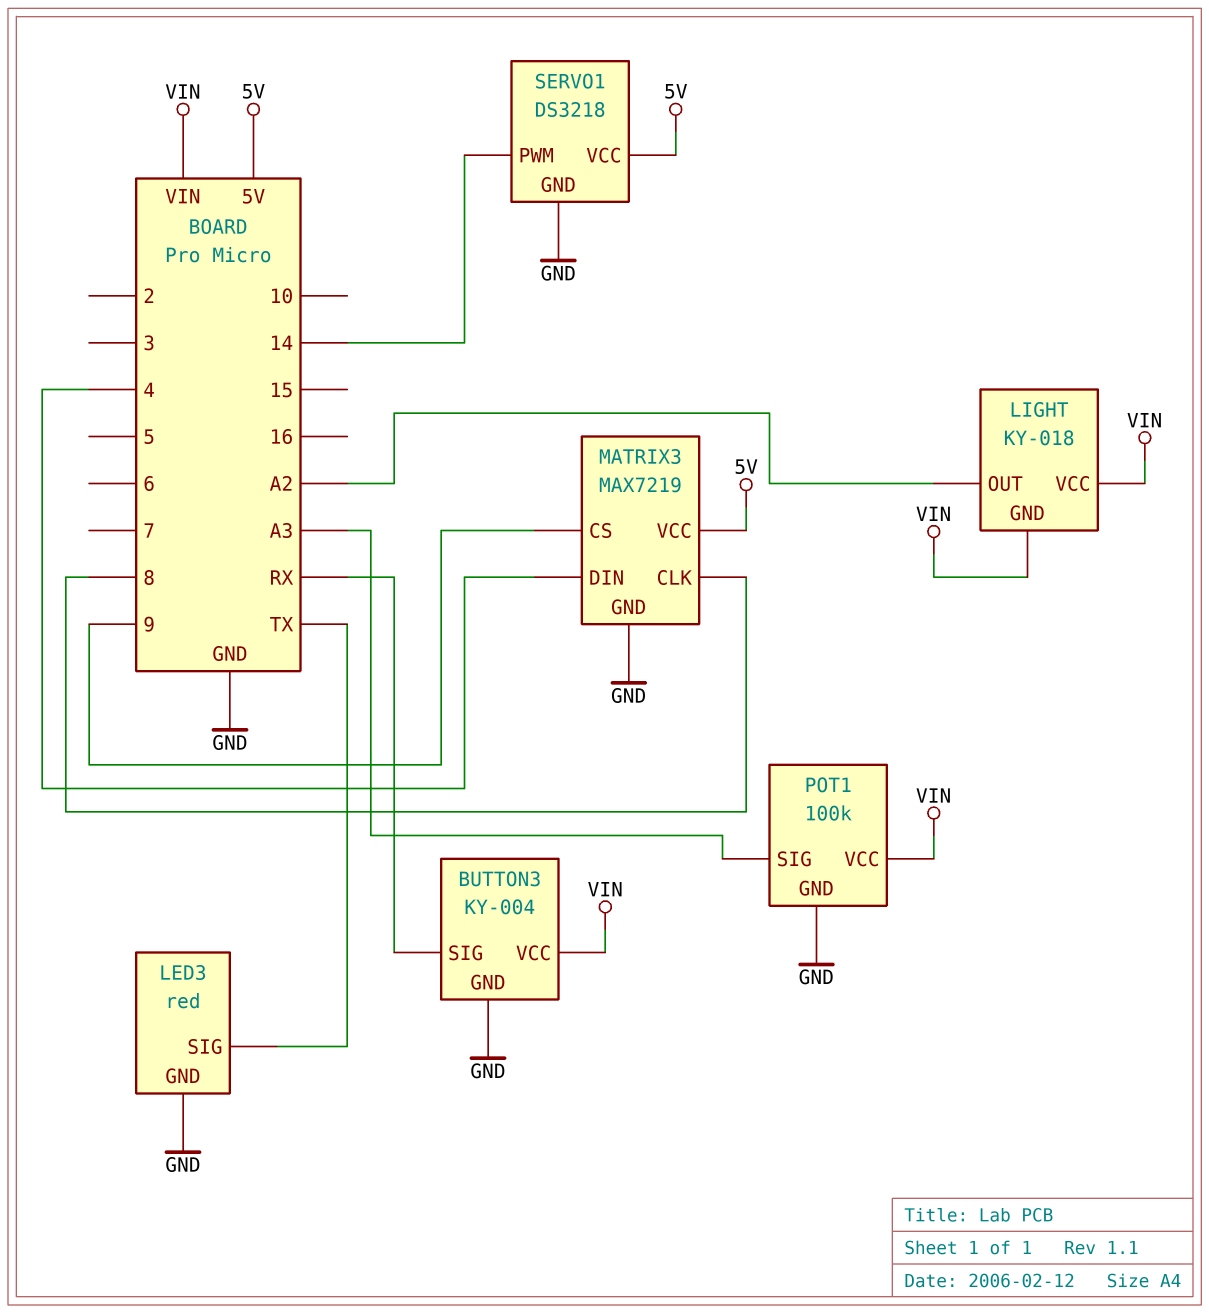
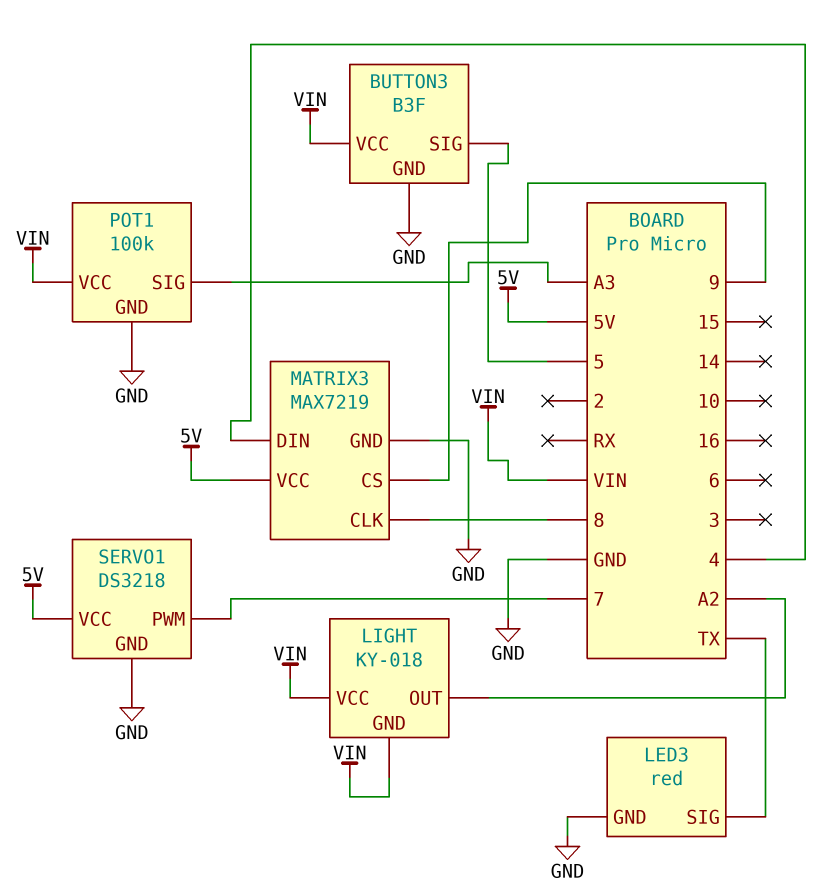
BUTTON3: KY-004 -> B3F
BUTTON3 pin SIG: RX -> 5
SERVO1 pin PWM: 14 -> 7

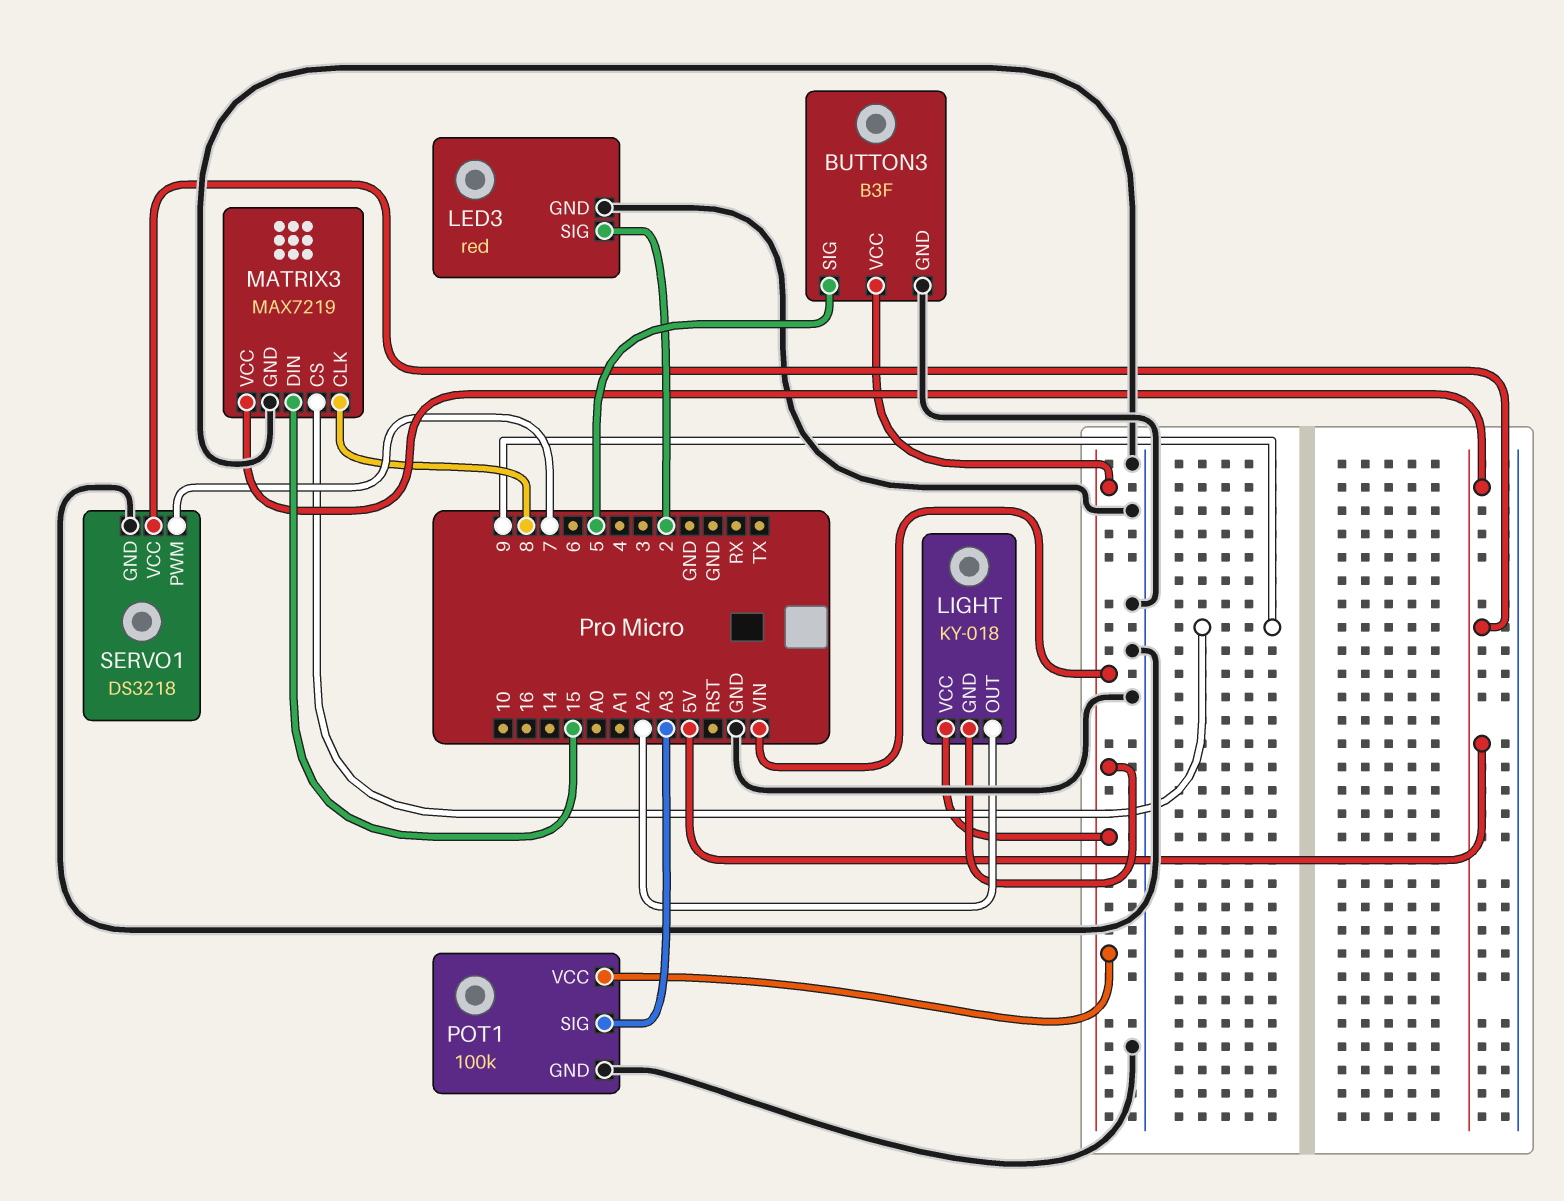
LED3 pin SIG: TX -> 2
MATRIX3 pin DIN: 4 -> 15

